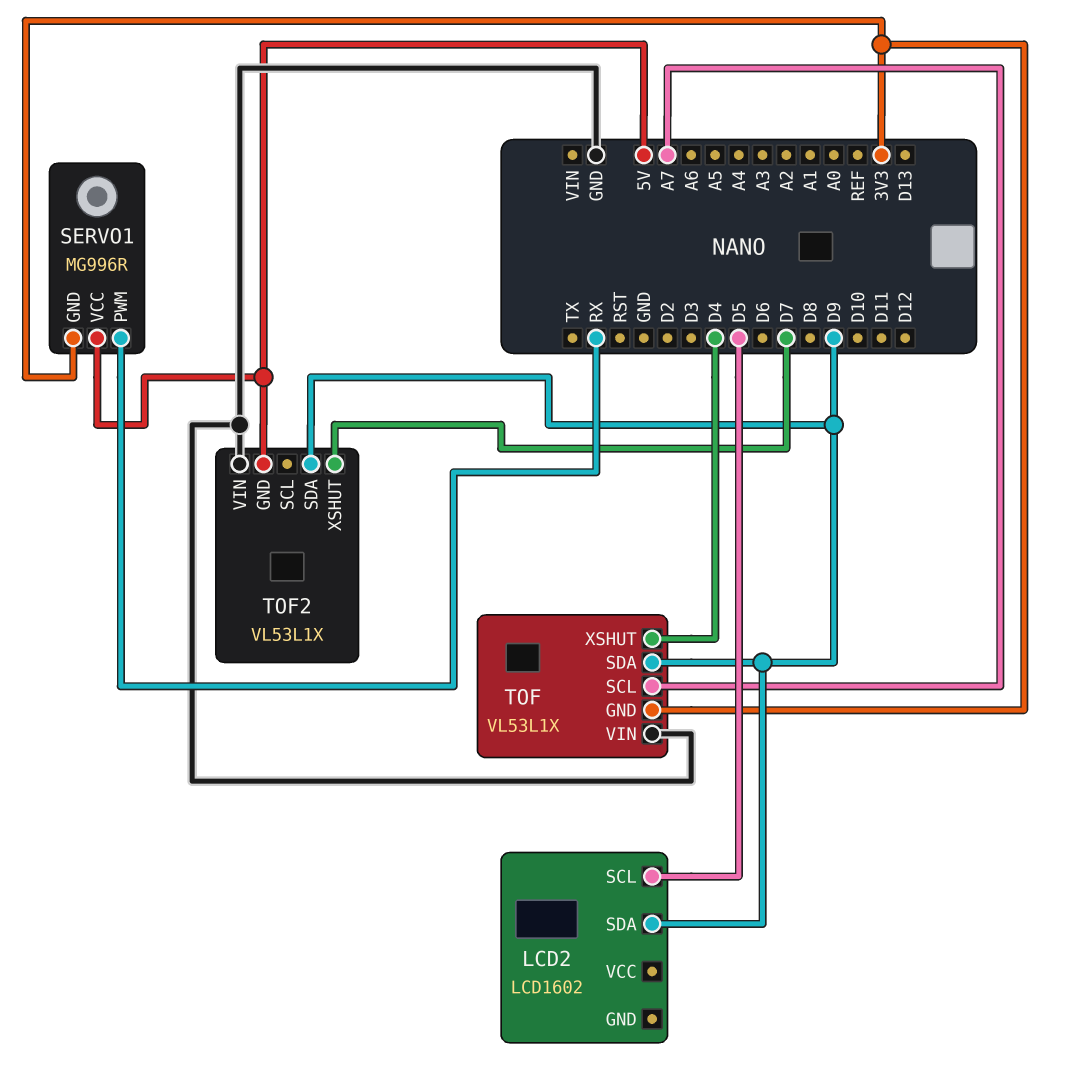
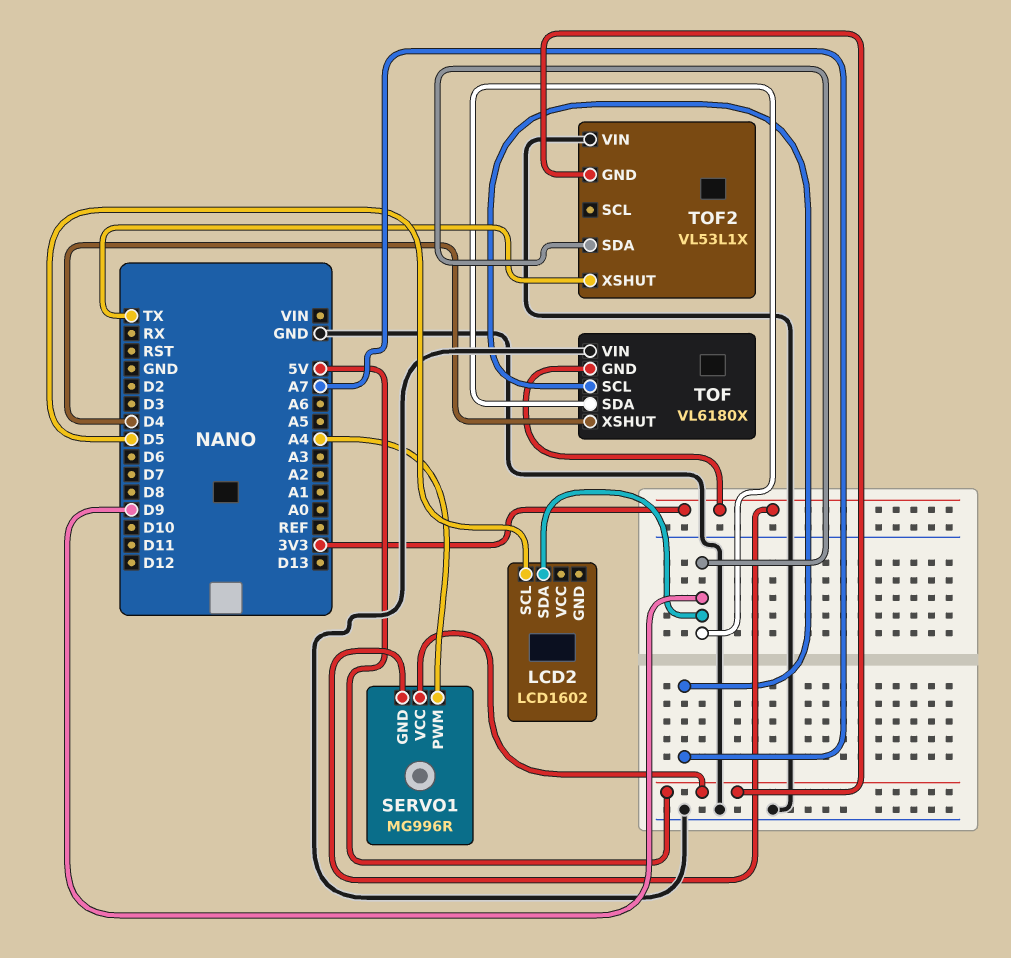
SERVO1 pin PWM: RX -> A4
TOF: VL53L1X -> VL6180X
TOF2 pin XSHUT: D7 -> TX

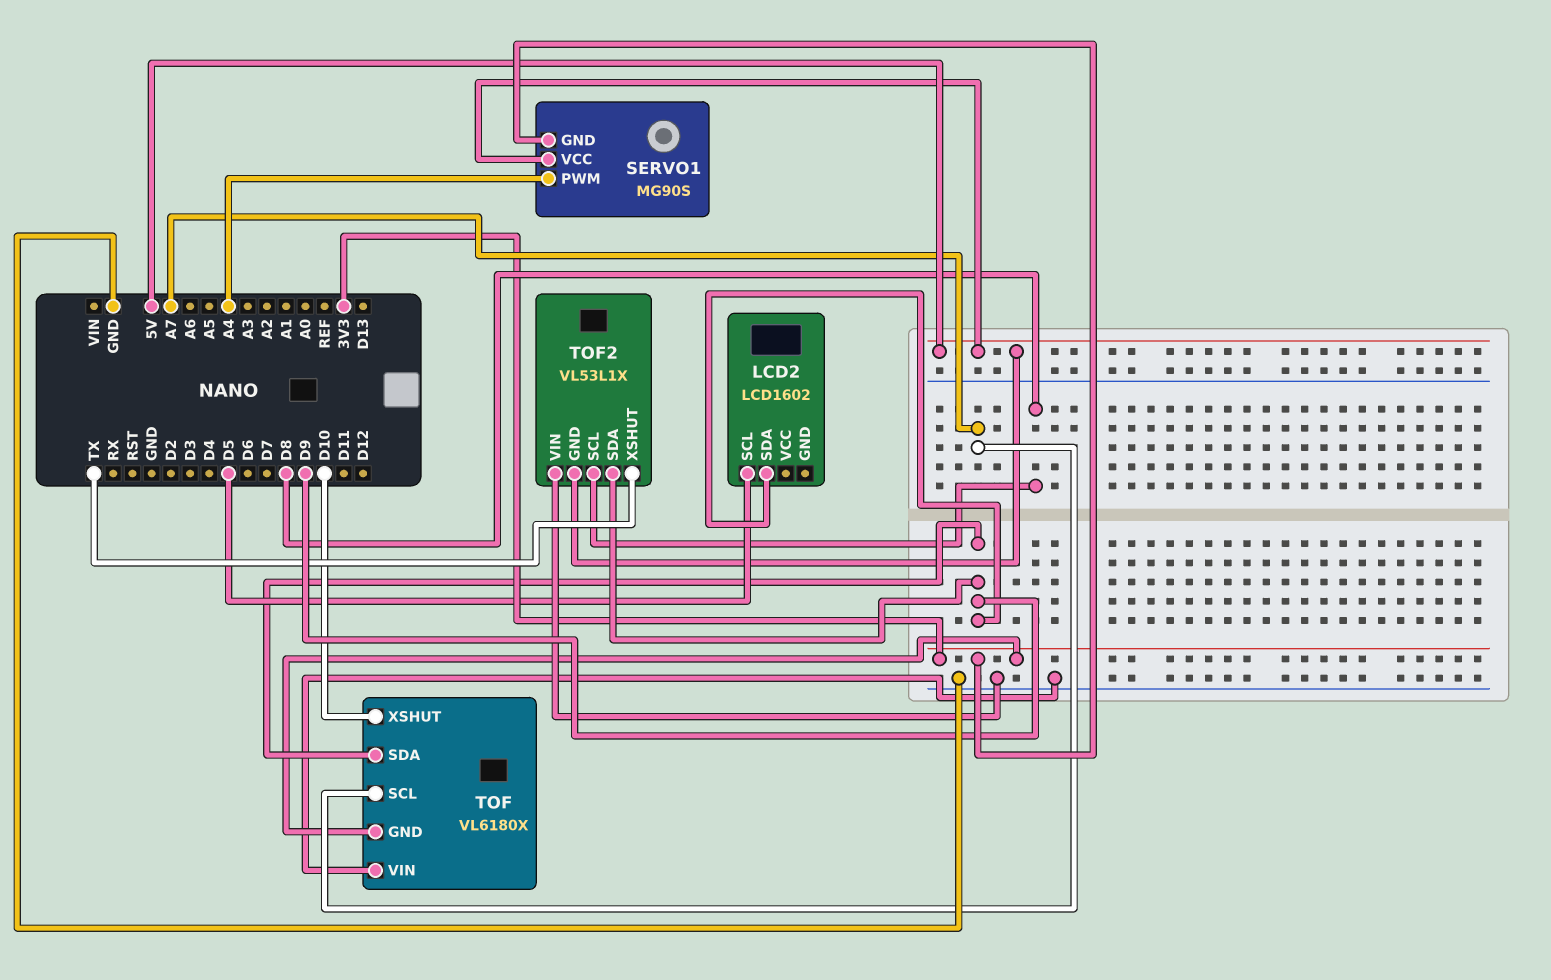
SERVO1: MG996R -> MG90S
TOF pin XSHUT: D4 -> D10
TOF2 pin SCL: none -> D8

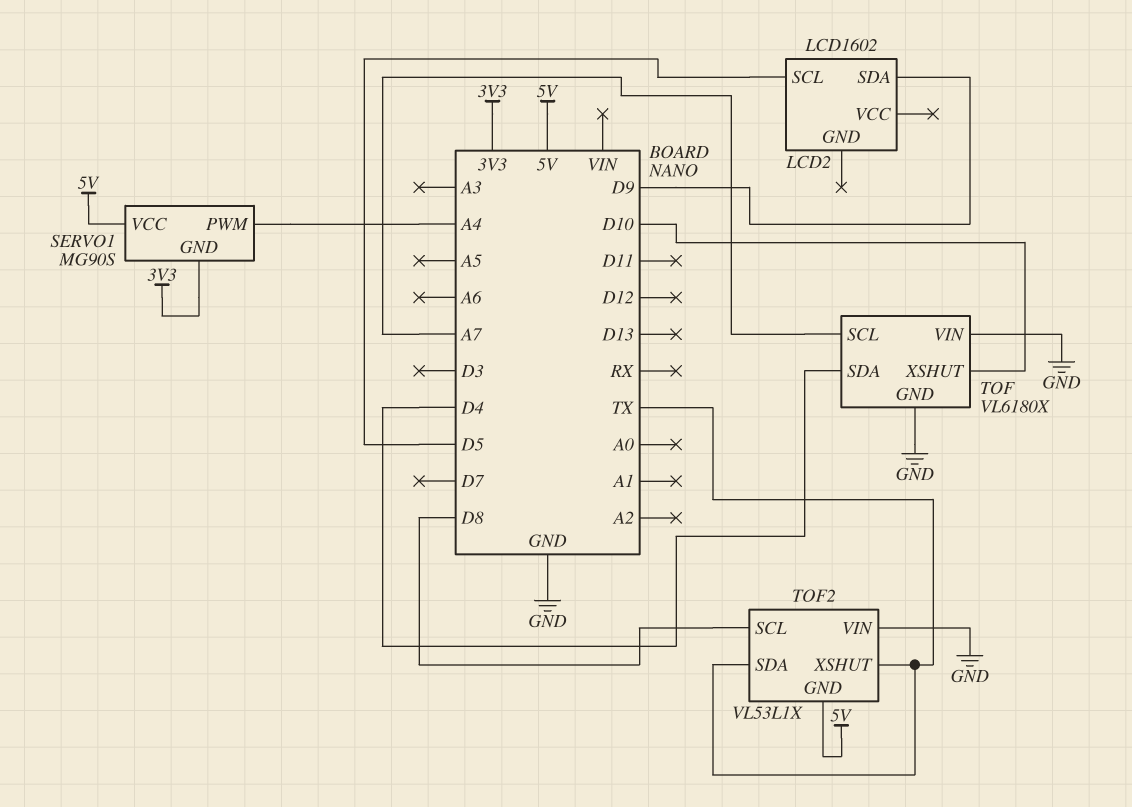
TOF pin GND: 3V3 -> GND
TOF pin SDA: D9 -> D4
TOF2 pin SDA: D9 -> TX

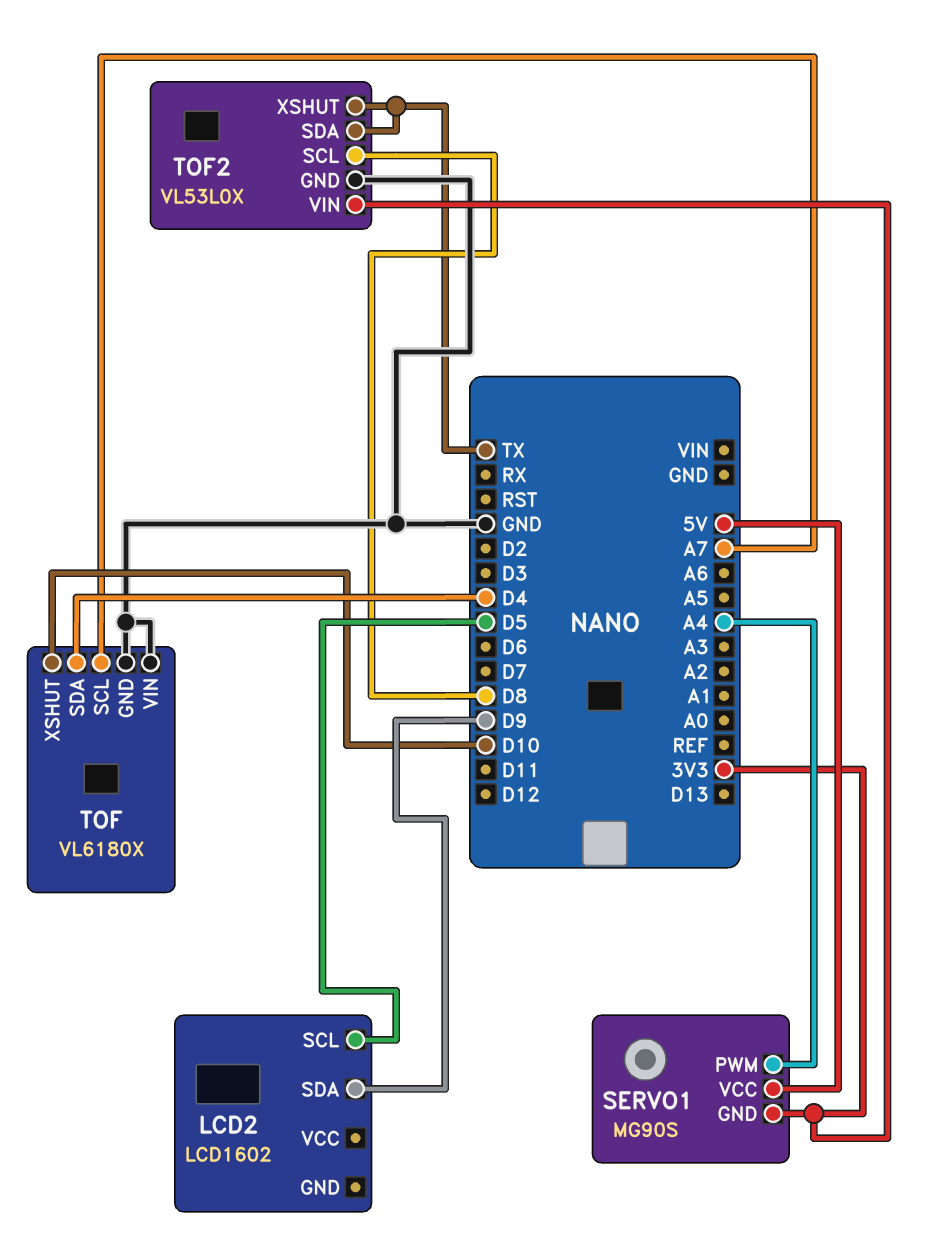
TOF2: VL53L1X -> VL53L0X
TOF2 pin GND: 5V -> GND
TOF2 pin VIN: GND -> 3V3

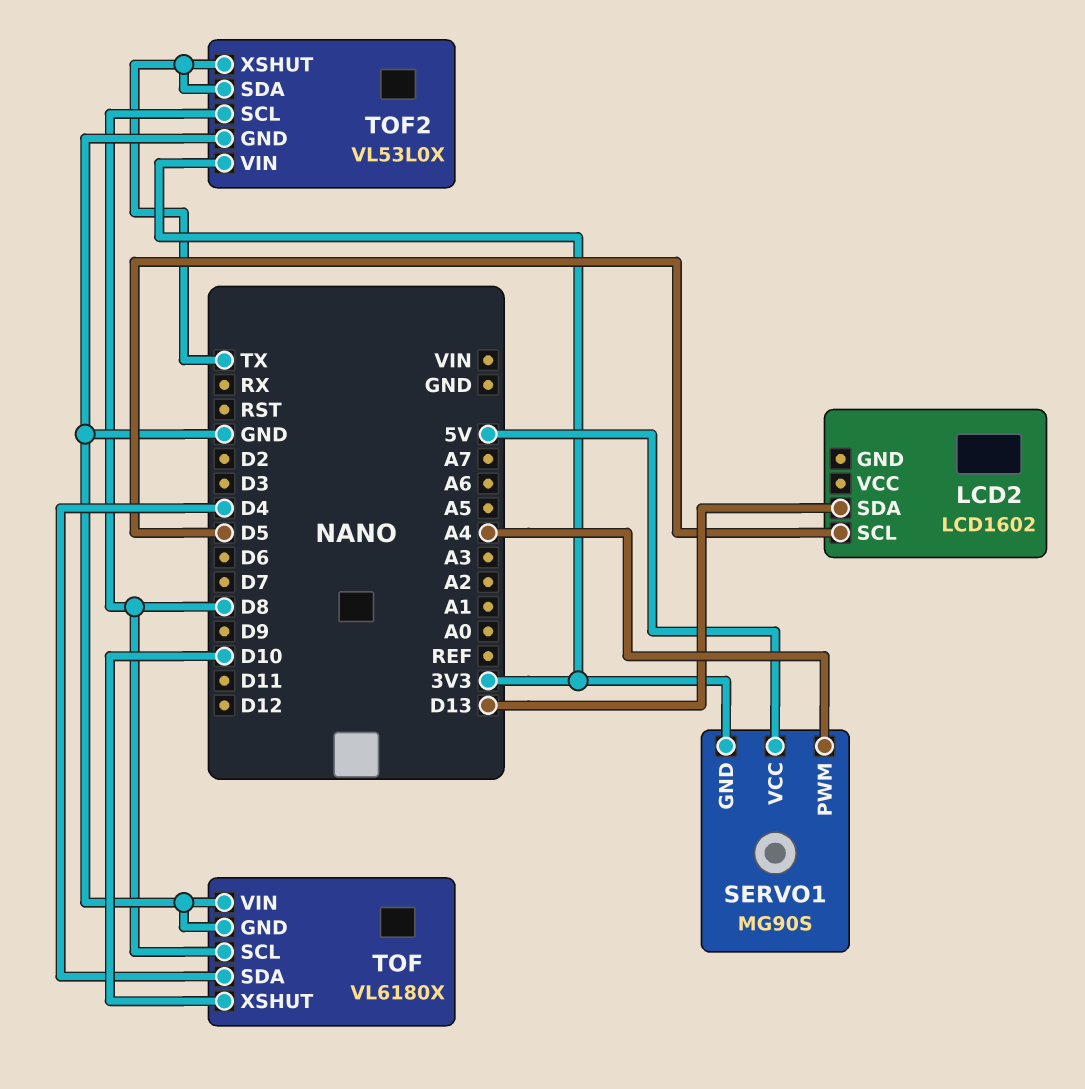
LCD2 pin SDA: D9 -> D13
TOF pin SCL: A7 -> D8

